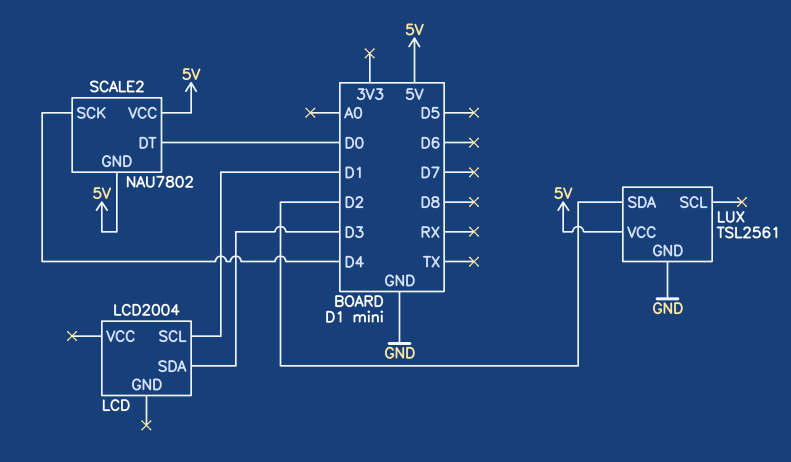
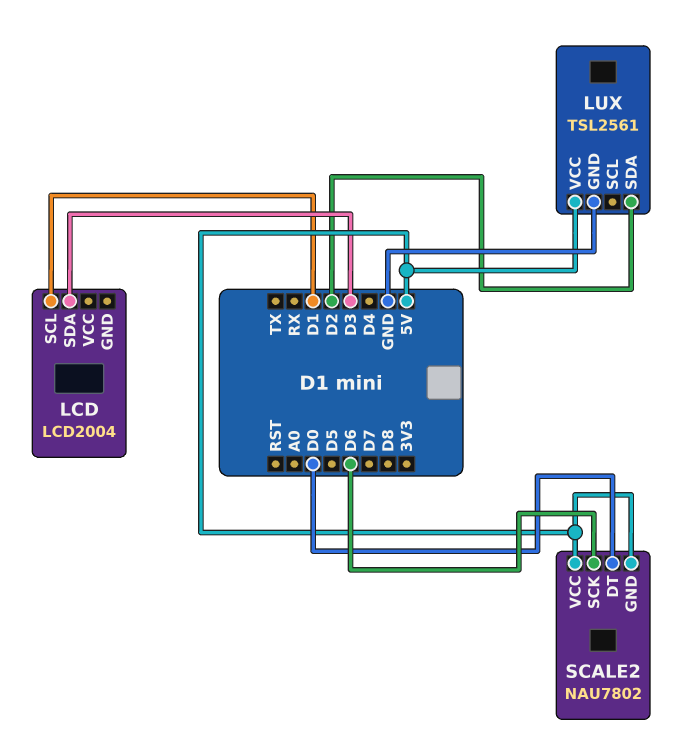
SCALE2 pin SCK: D4 -> D6

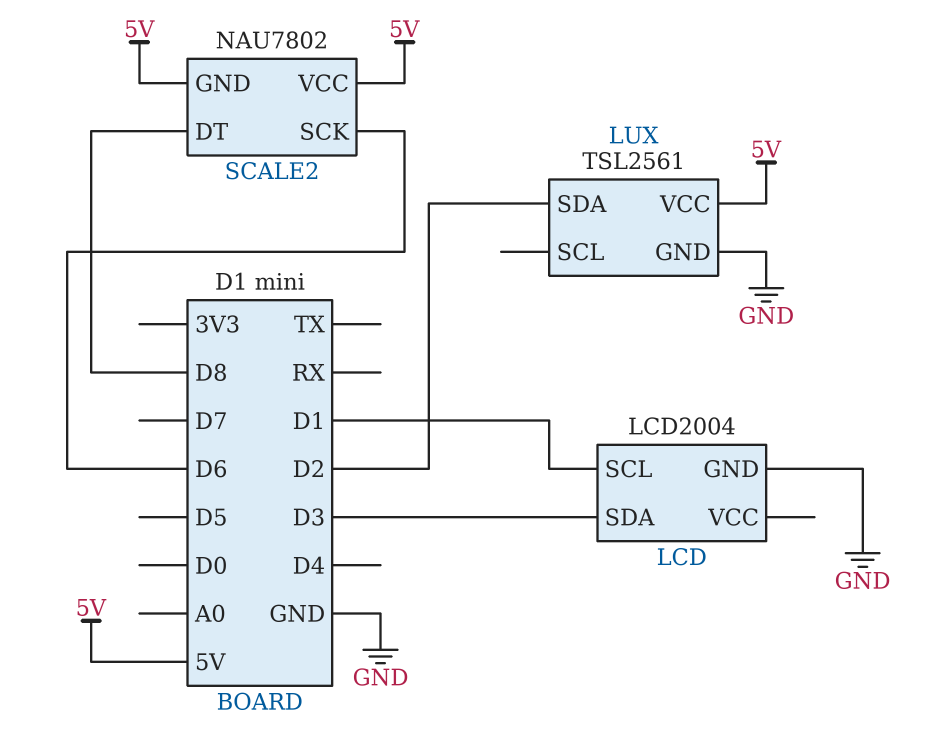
LCD pin GND: none -> GND
SCALE2 pin DT: D0 -> D8

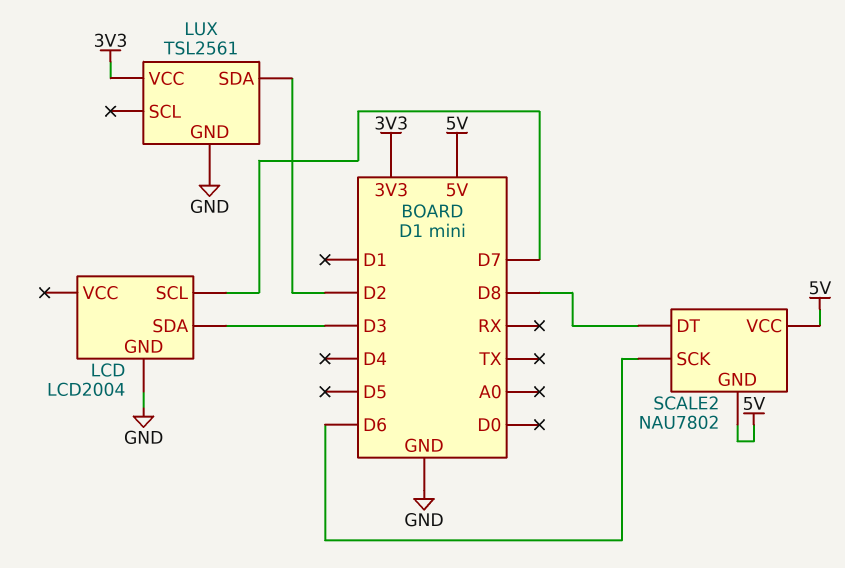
LCD pin SCL: D1 -> D7
LUX pin VCC: 5V -> 3V3

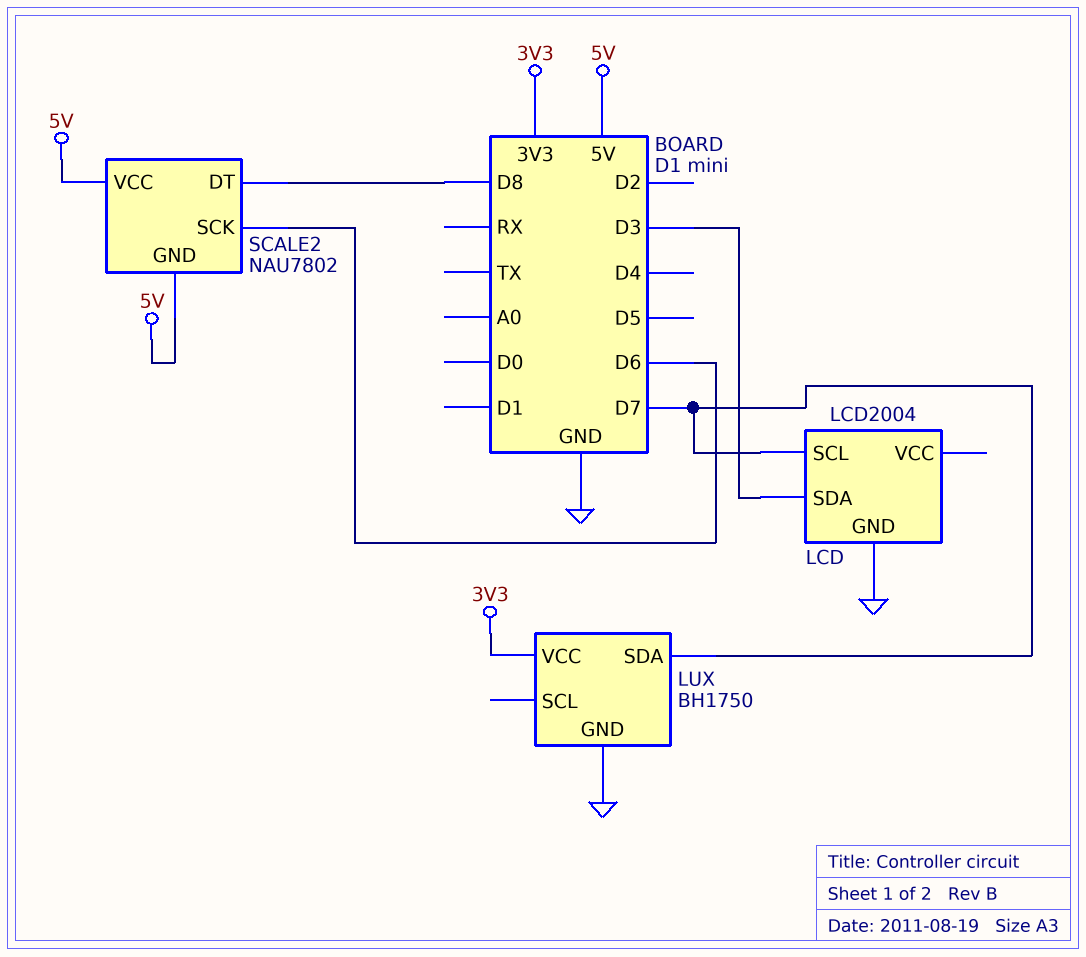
LUX: TSL2561 -> BH1750
LUX pin SDA: D2 -> D7

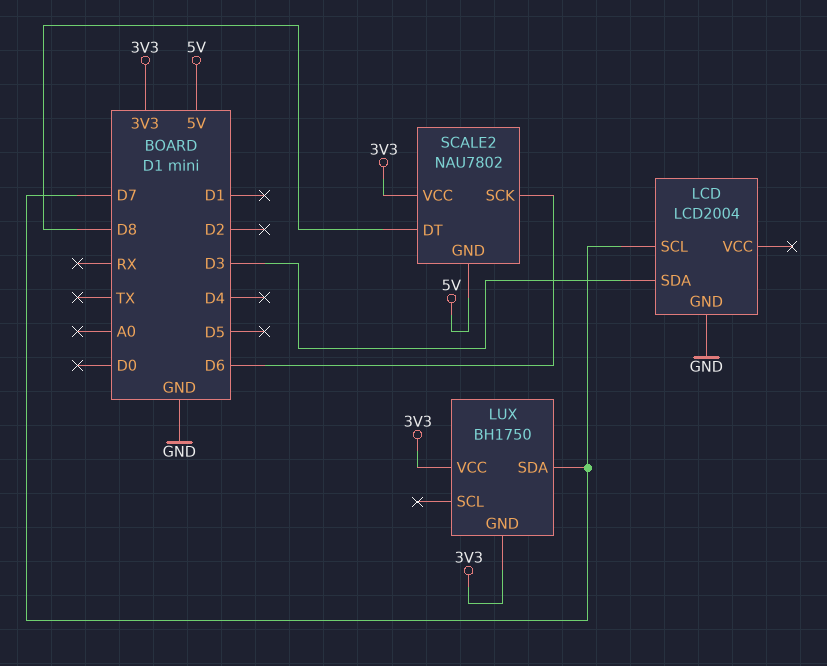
LUX pin GND: GND -> 3V3
SCALE2 pin VCC: 5V -> 3V3

